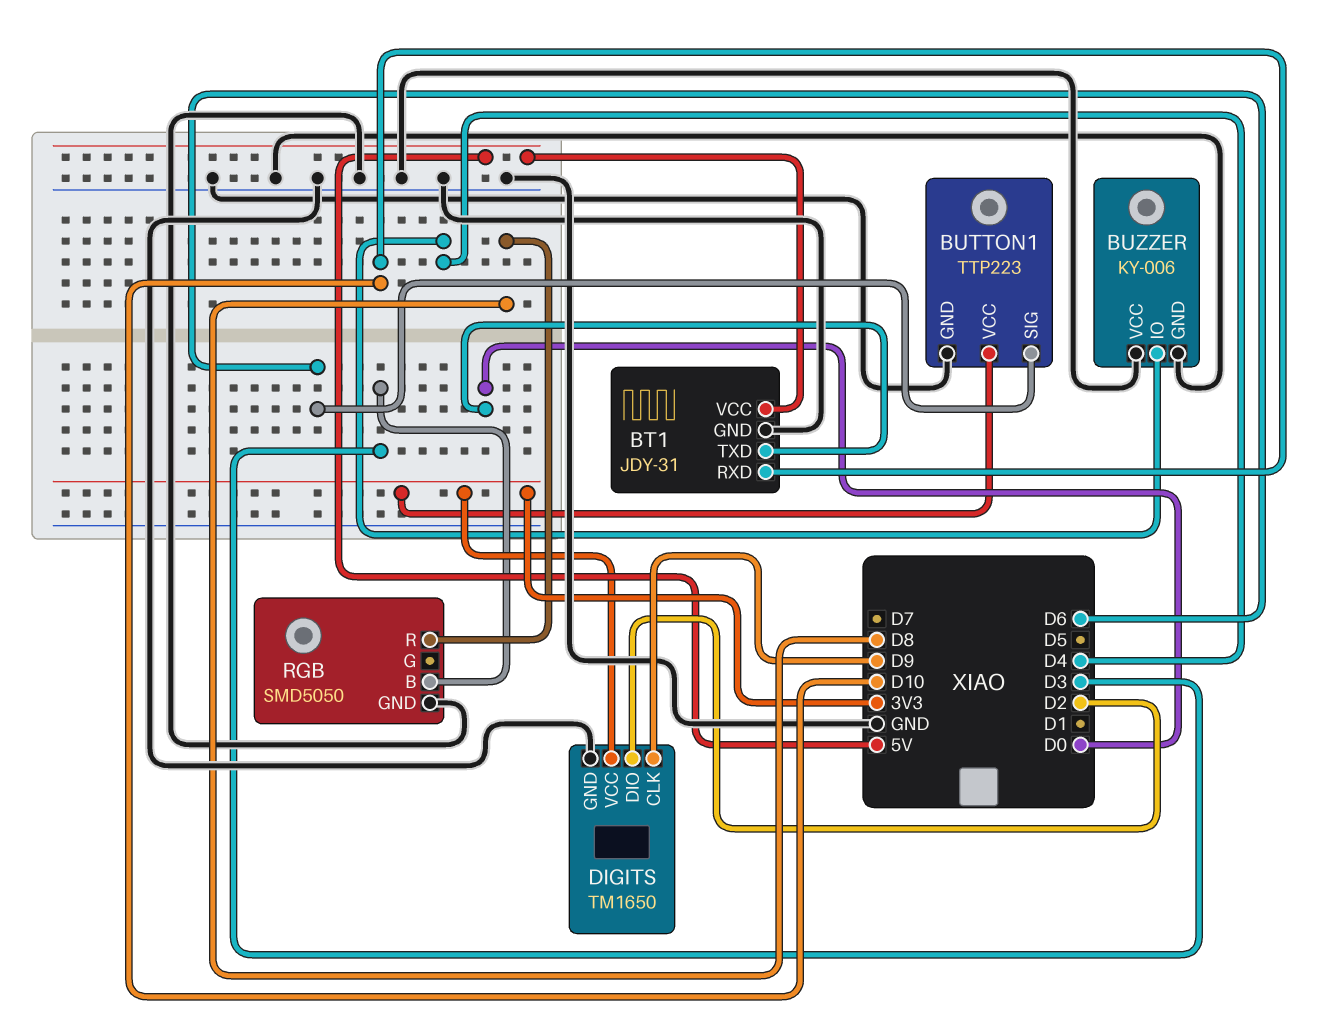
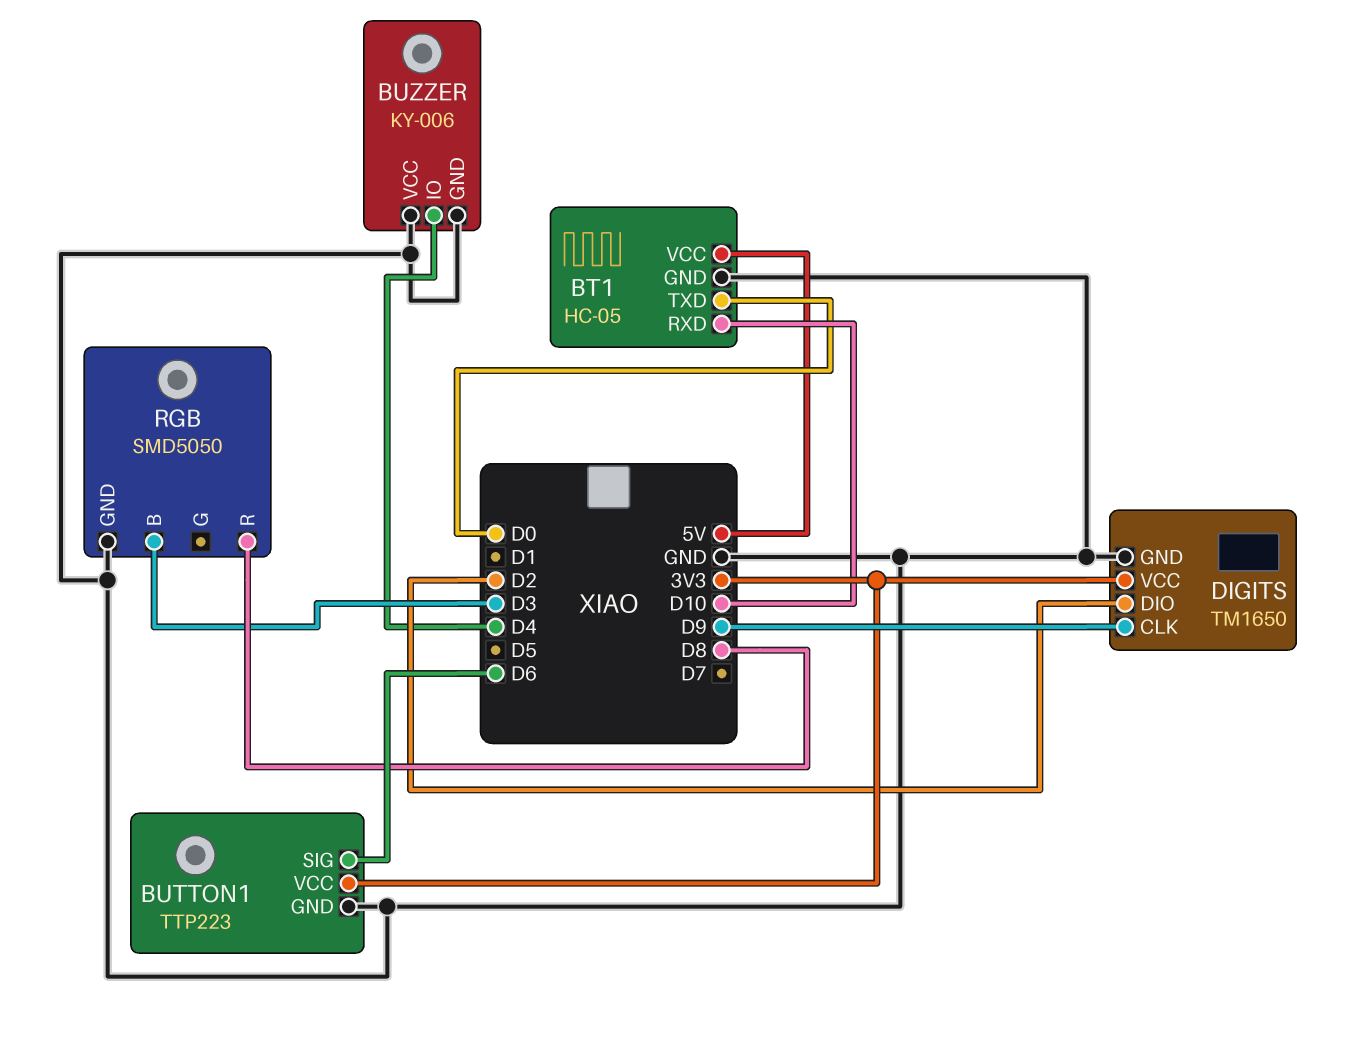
BT1: JDY-31 -> HC-05

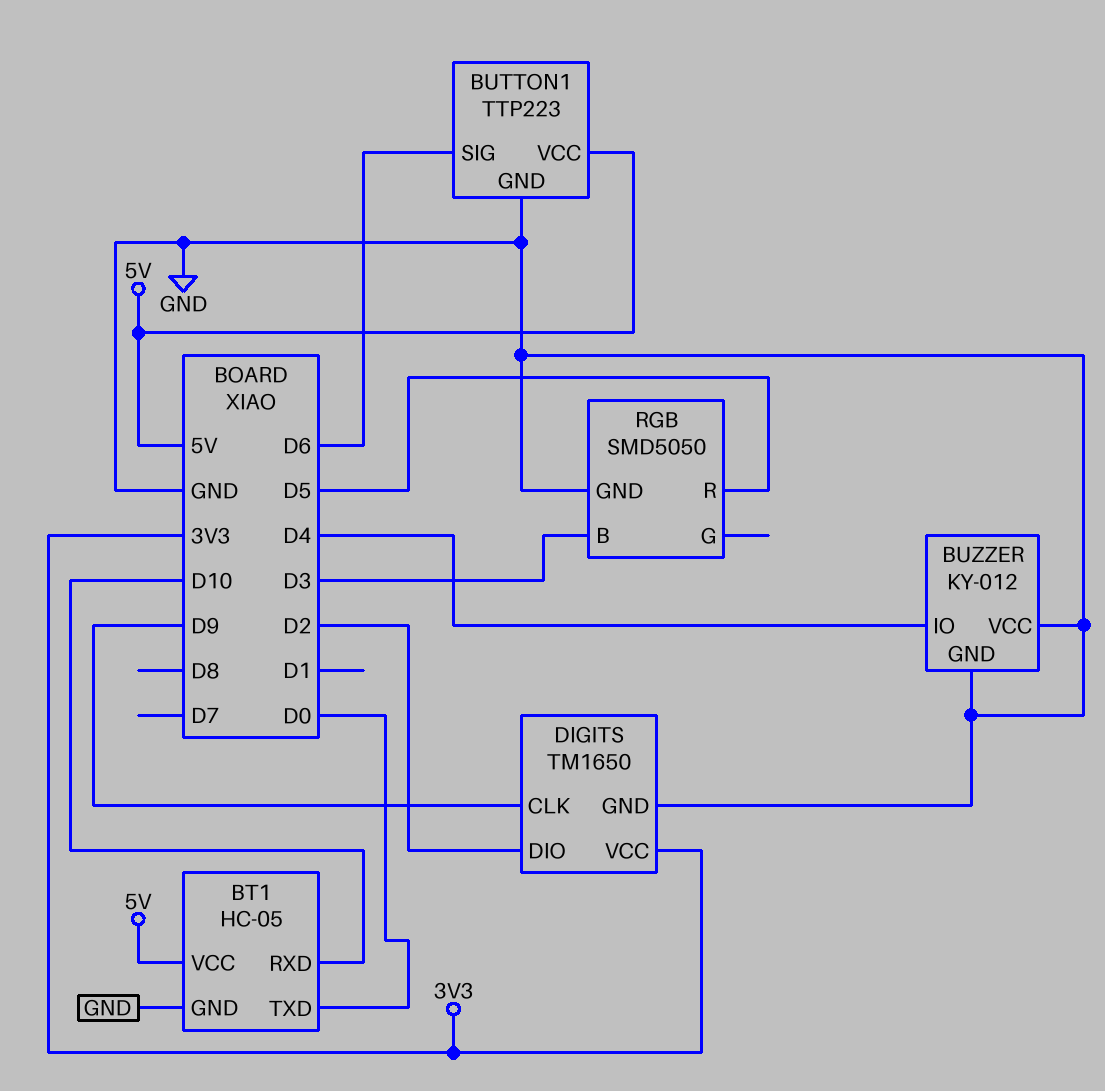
BUTTON1 pin VCC: 3V3 -> 5V
BUZZER: KY-006 -> KY-012
RGB pin R: D8 -> D5

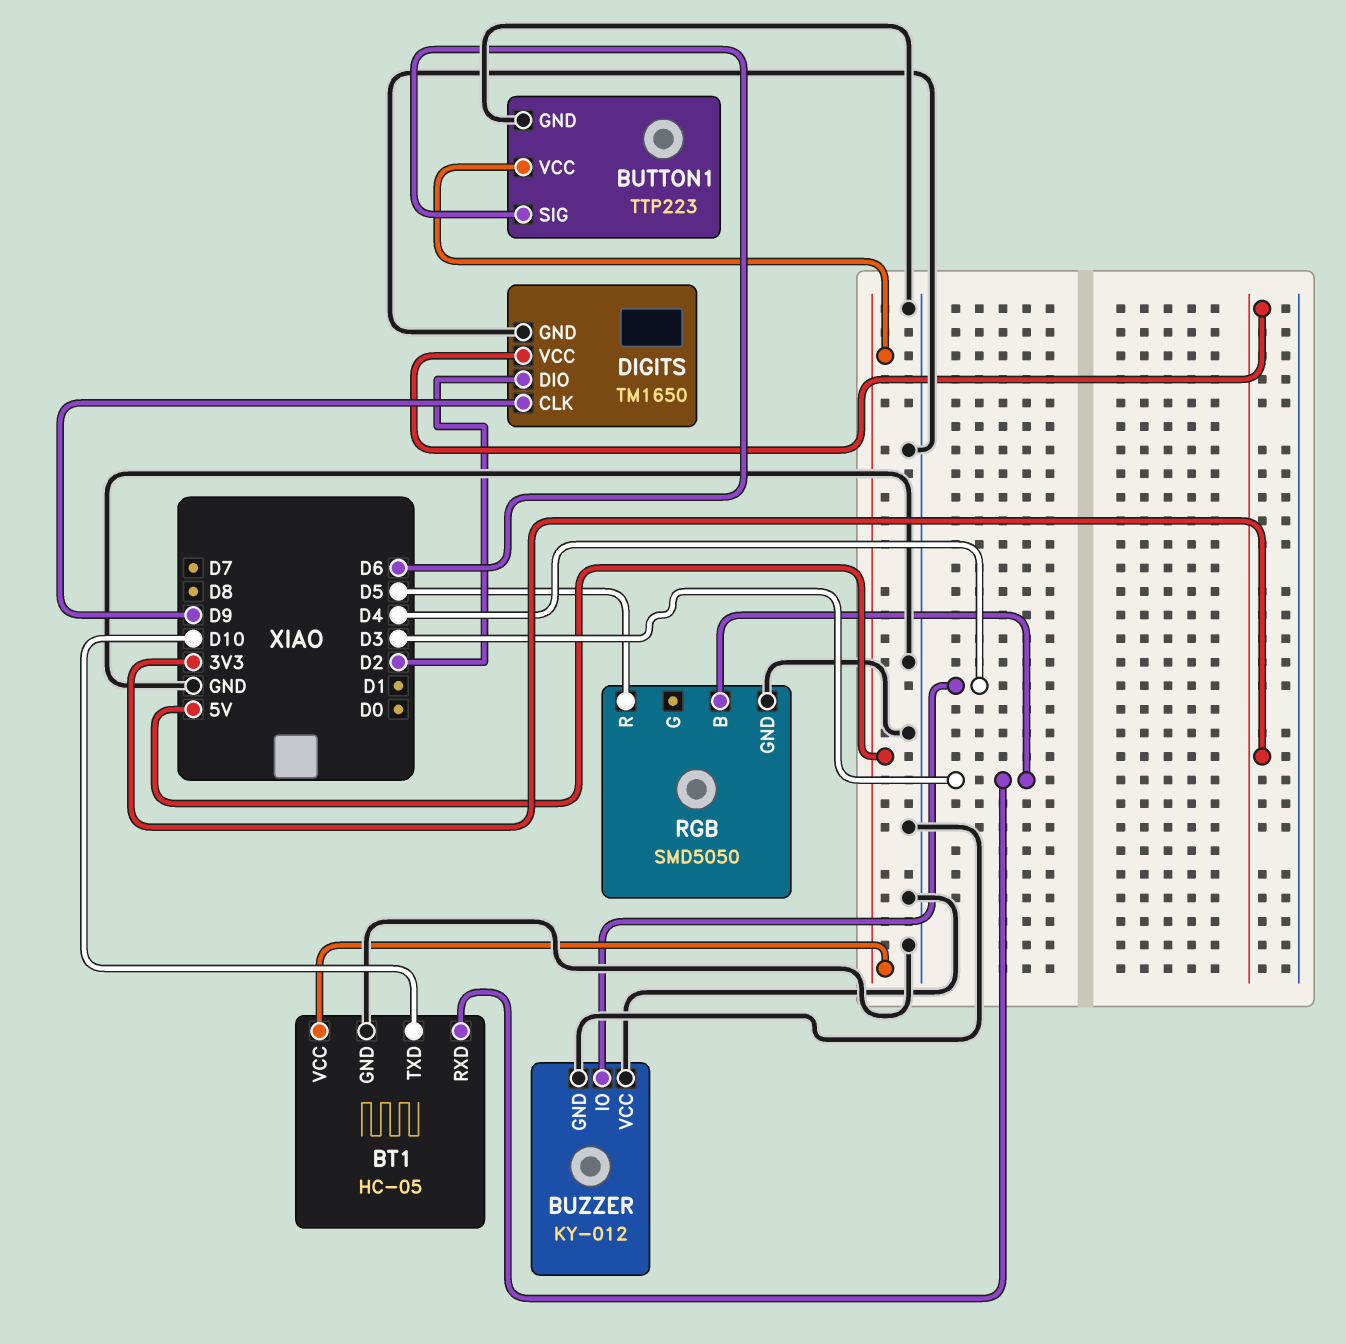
BT1 pin RXD: D10 -> D3
BT1 pin TXD: D0 -> D10

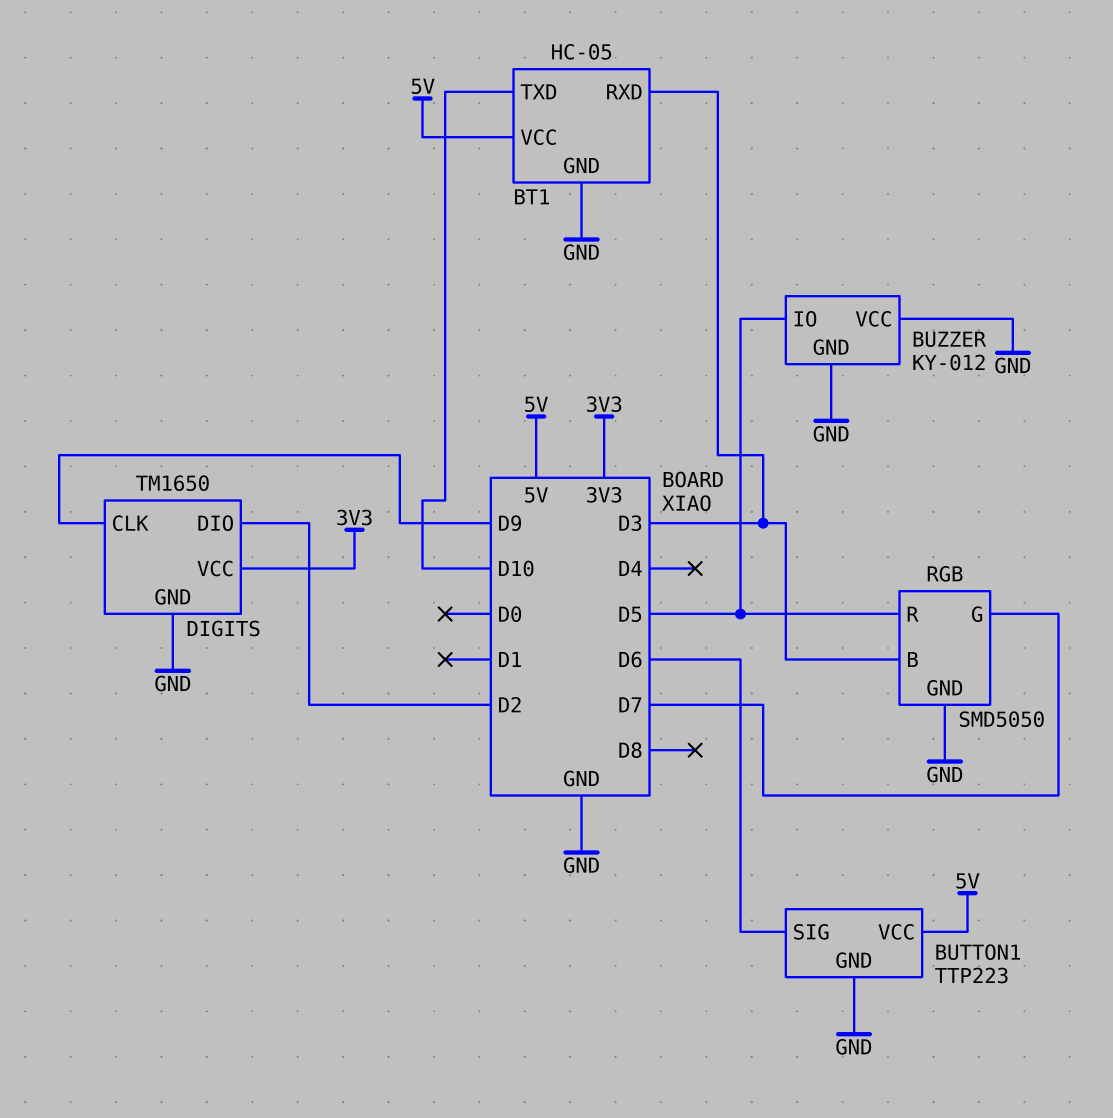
BUZZER pin IO: D4 -> D5
RGB pin G: none -> D7

